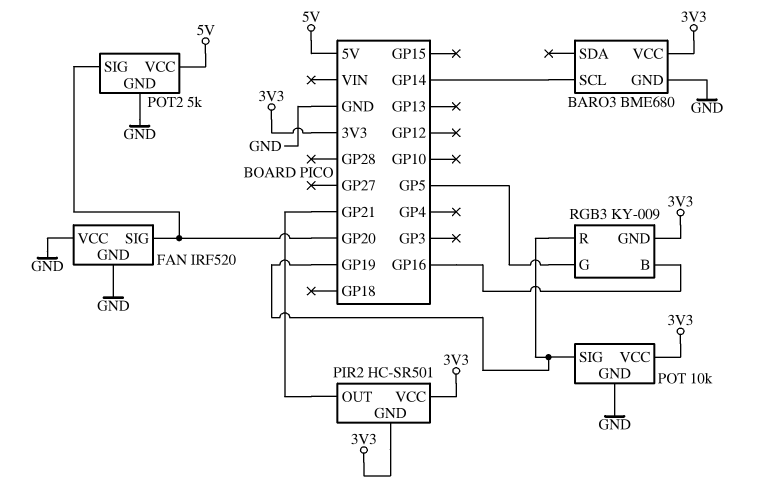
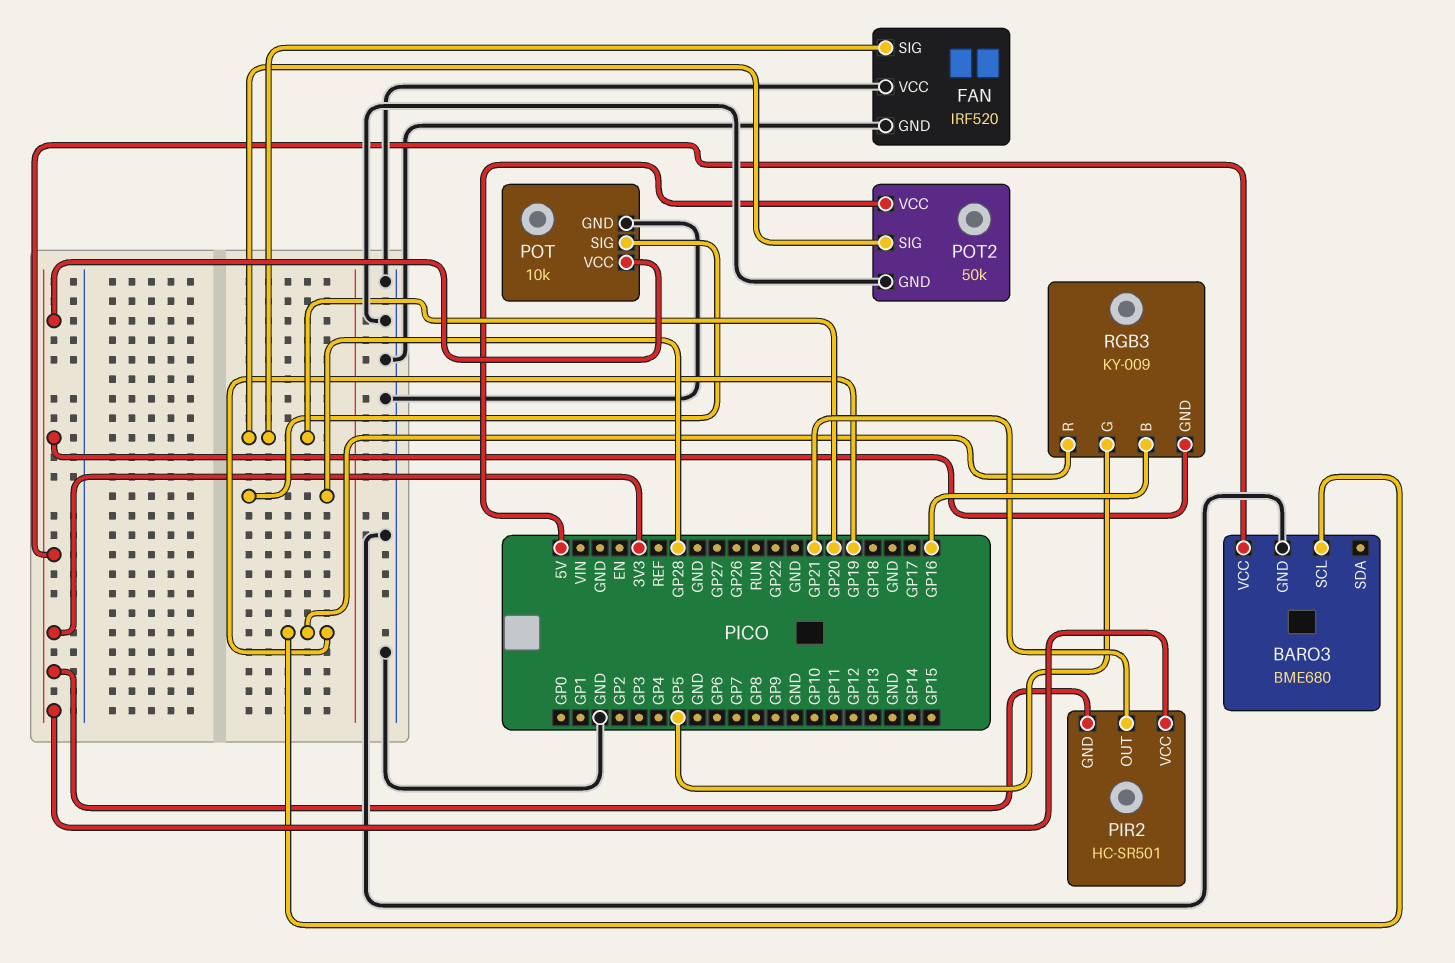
BARO3 pin SCL: GP14 -> GP19
POT pin SIG: GP19 -> GP28
POT2: 5k -> 50k

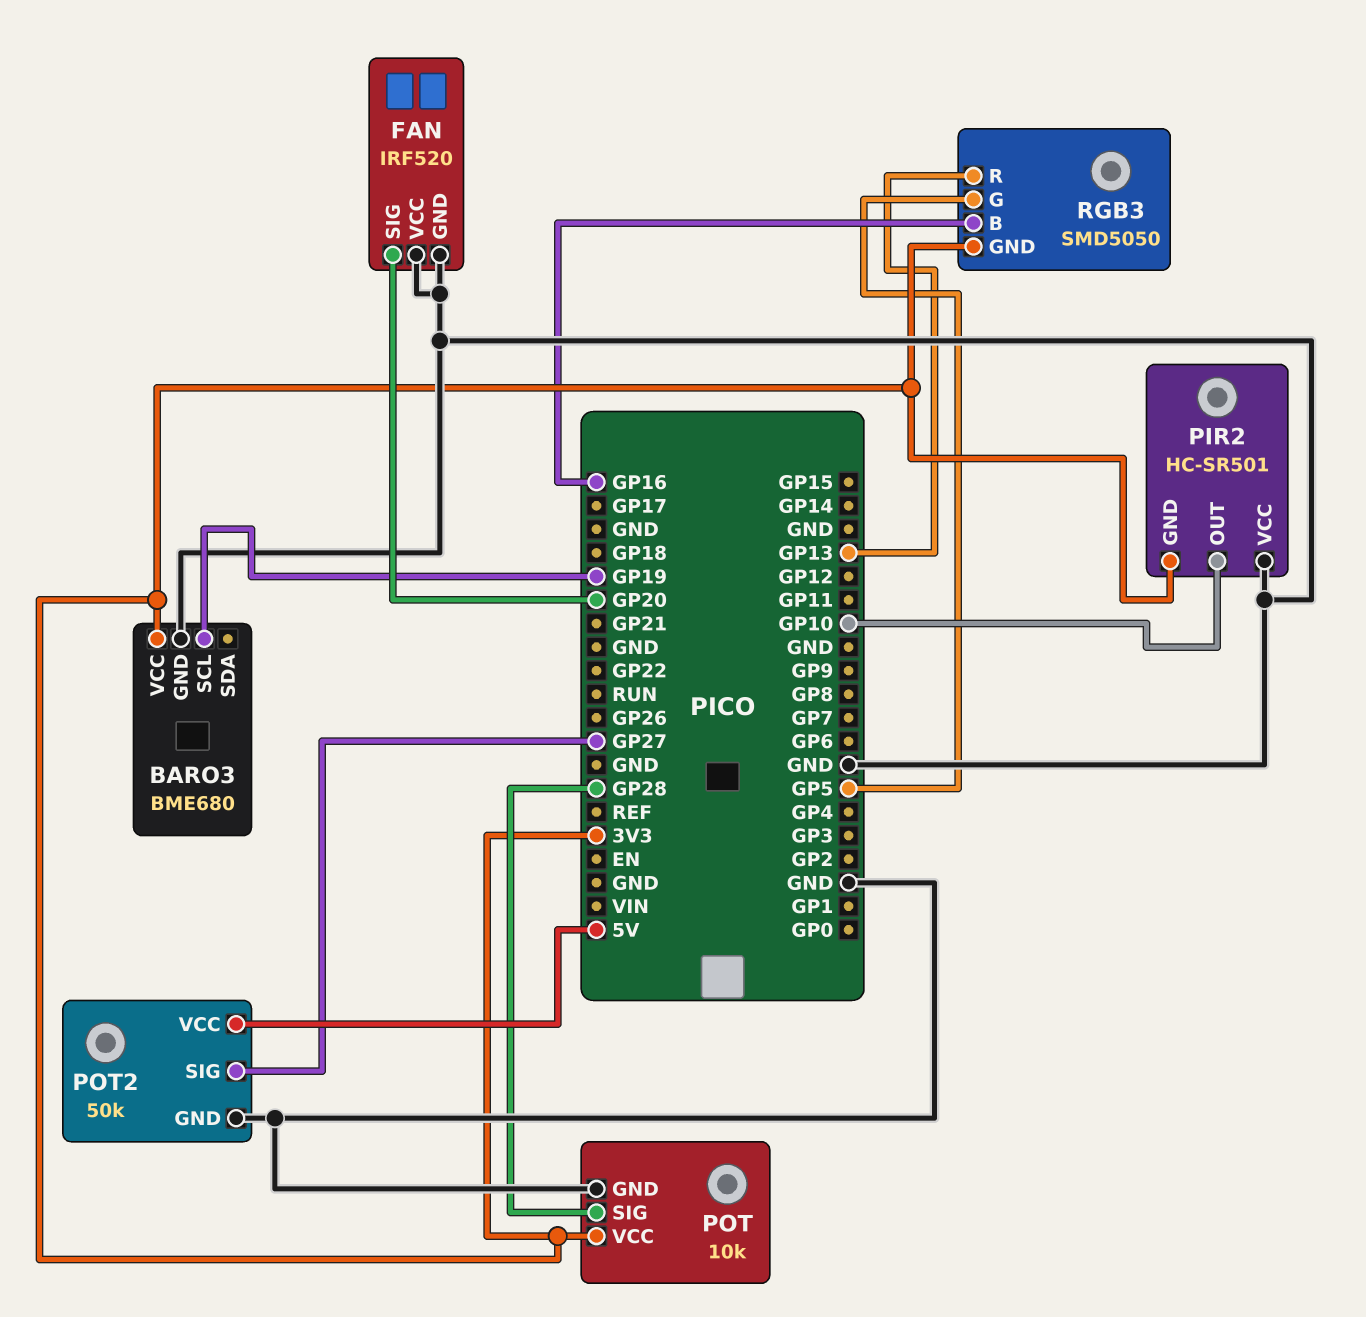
PIR2 pin OUT: GP21 -> GP10
PIR2 pin VCC: 3V3 -> GND
POT2 pin SIG: GP20 -> GP27
RGB3: KY-009 -> SMD5050
RGB3 pin R: GP19 -> GP13

